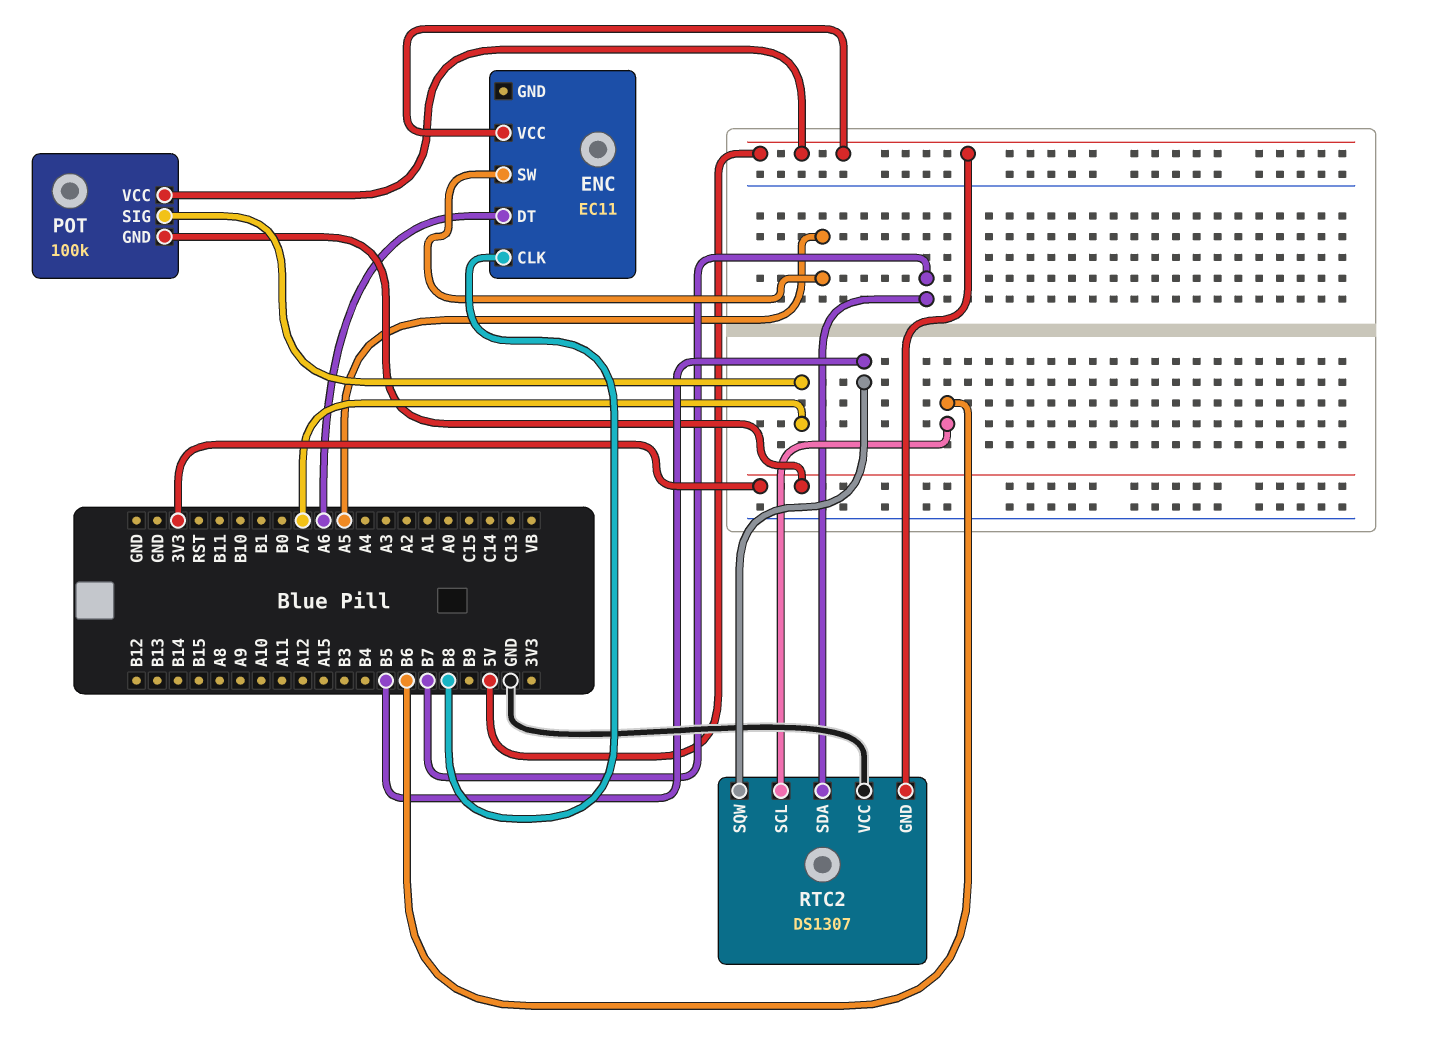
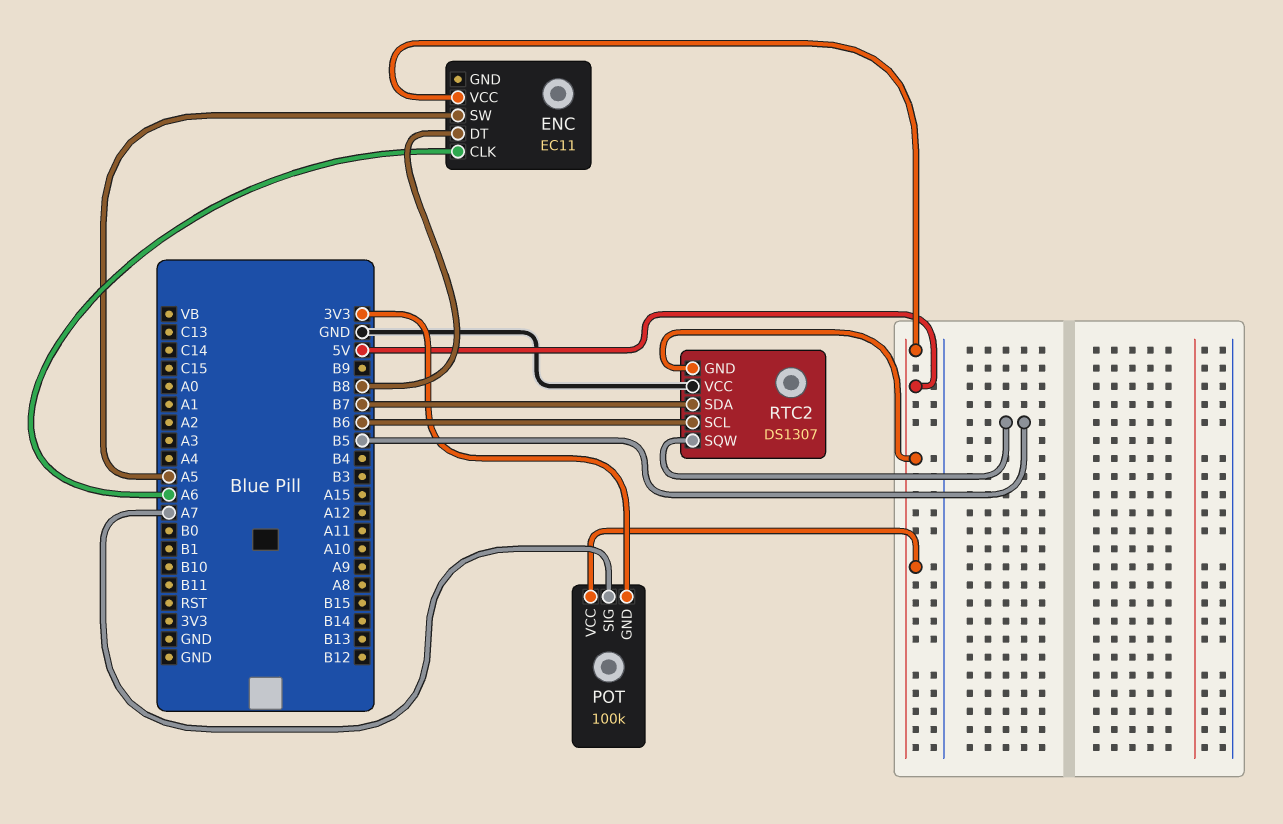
ENC pin CLK: B8 -> A6
ENC pin DT: A6 -> B8

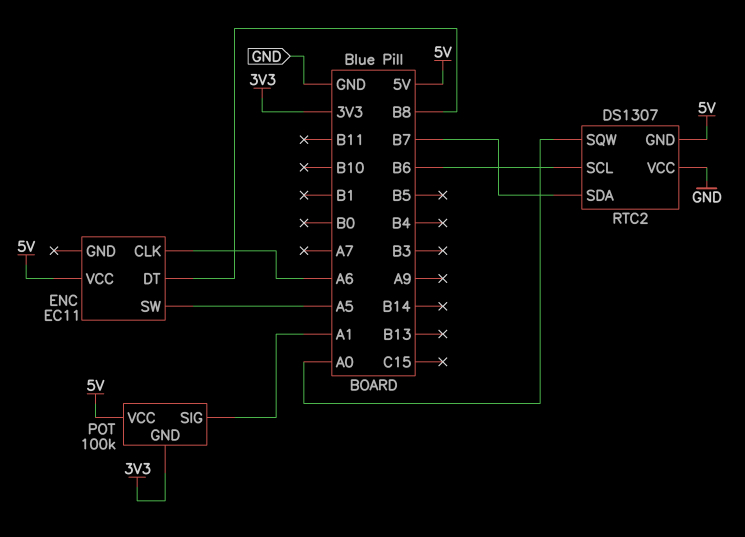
POT pin SIG: A7 -> A1
RTC2 pin SQW: B5 -> A0

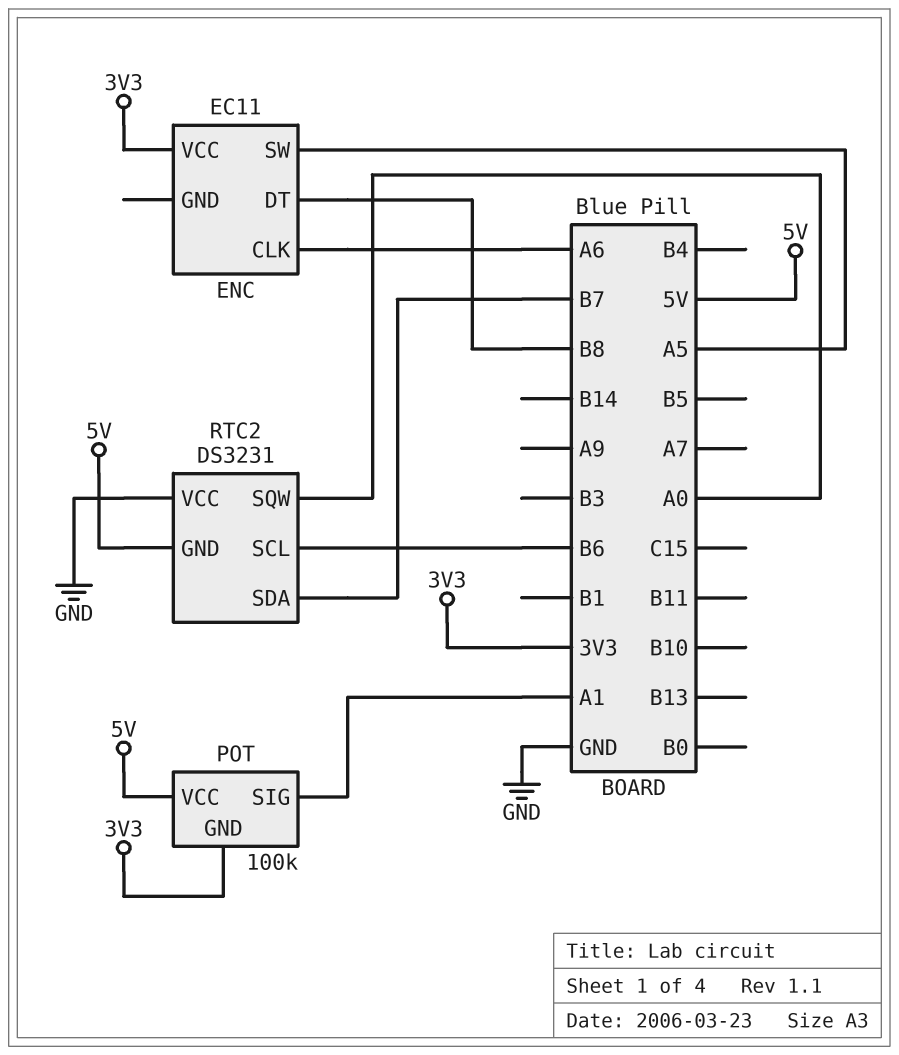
ENC pin VCC: 5V -> 3V3
RTC2: DS1307 -> DS3231

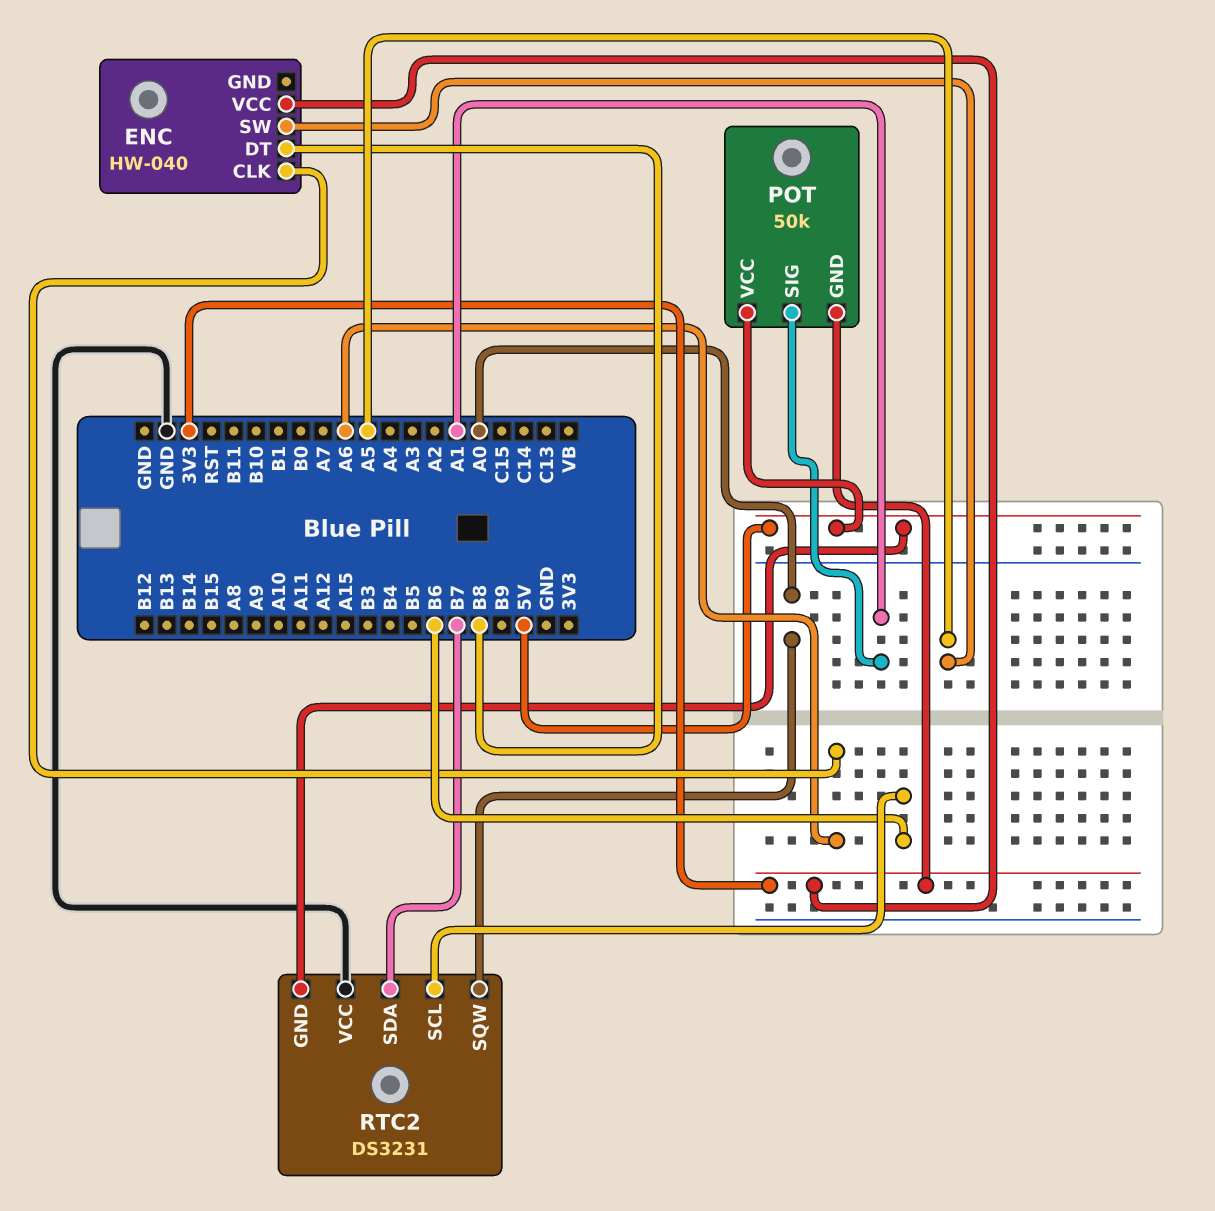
ENC: EC11 -> HW-040
POT: 100k -> 50k

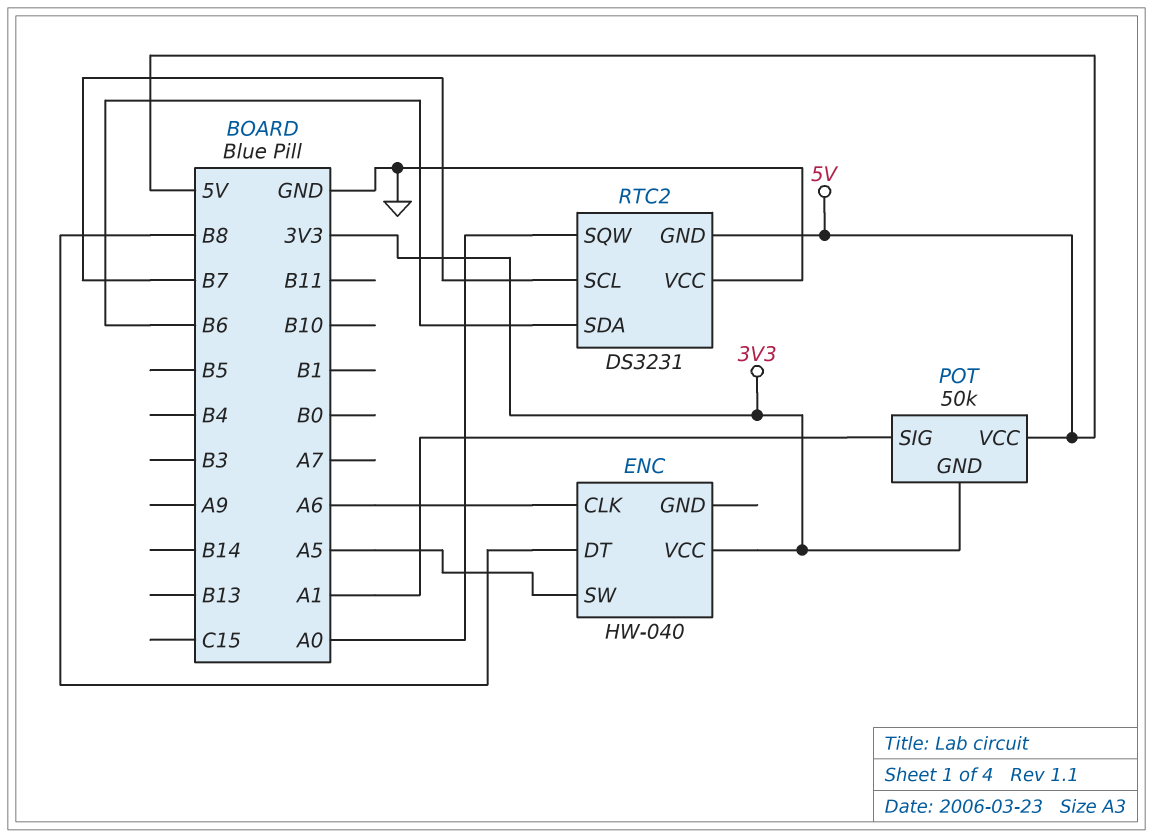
RTC2 pin SCL: B6 -> B7
RTC2 pin SDA: B7 -> B6

